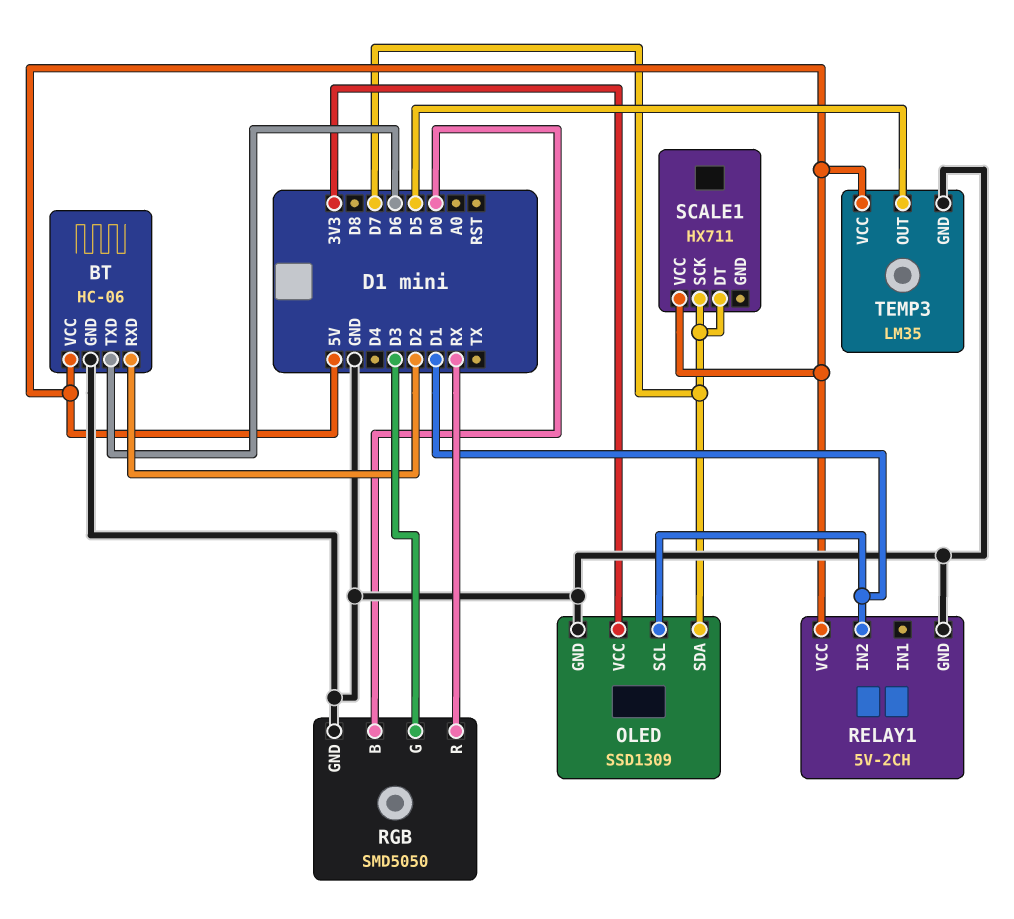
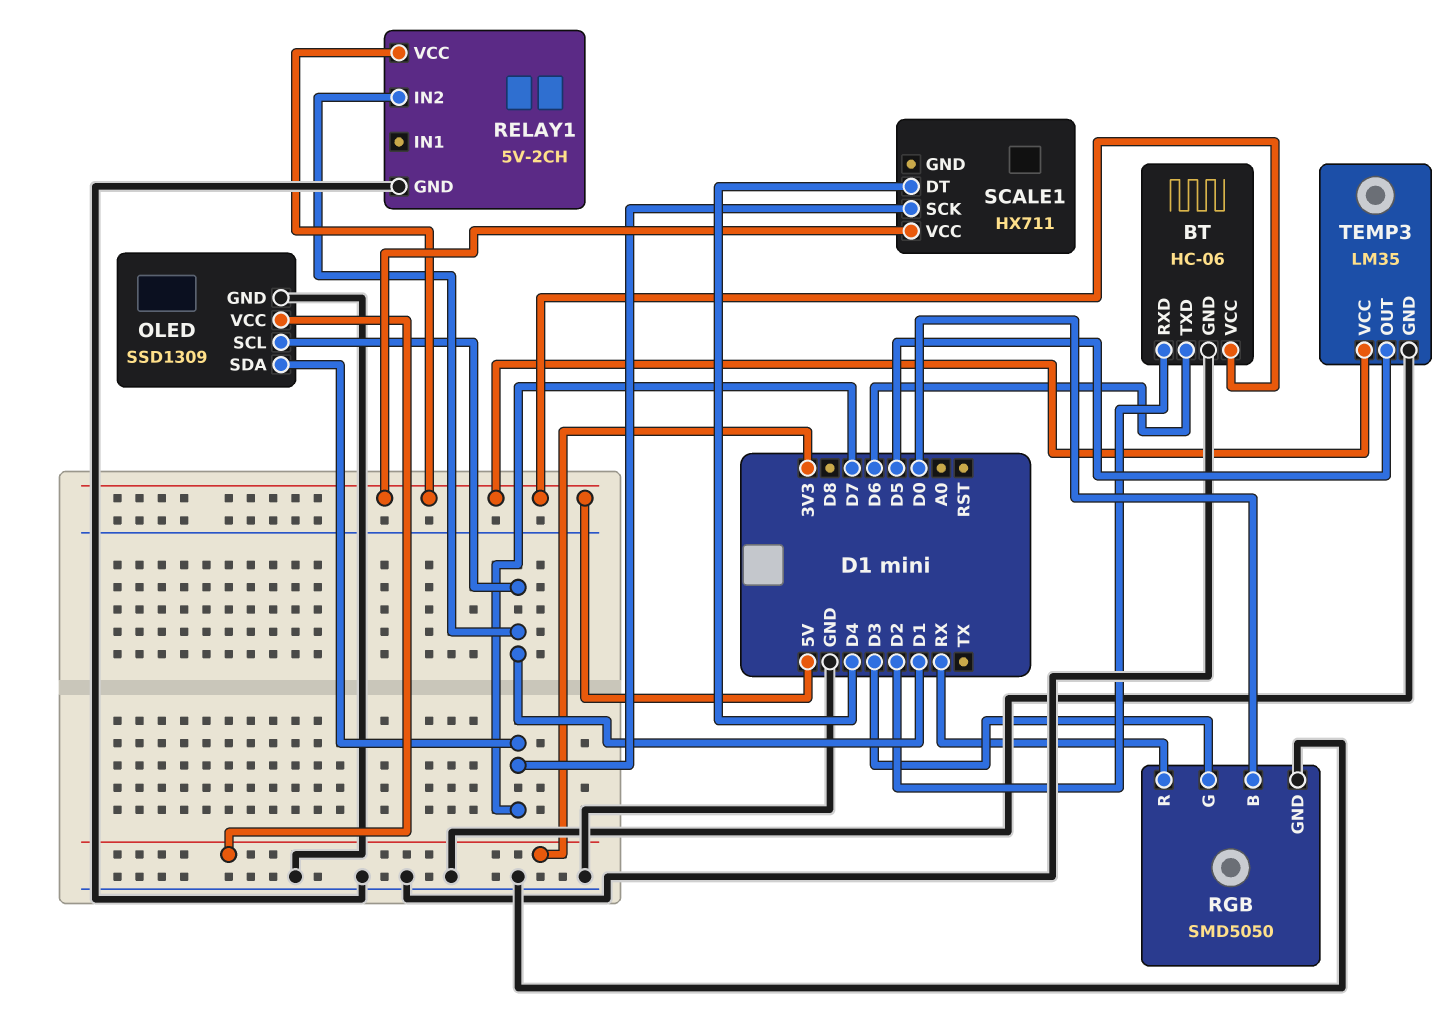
SCALE1 pin DT: D7 -> D4

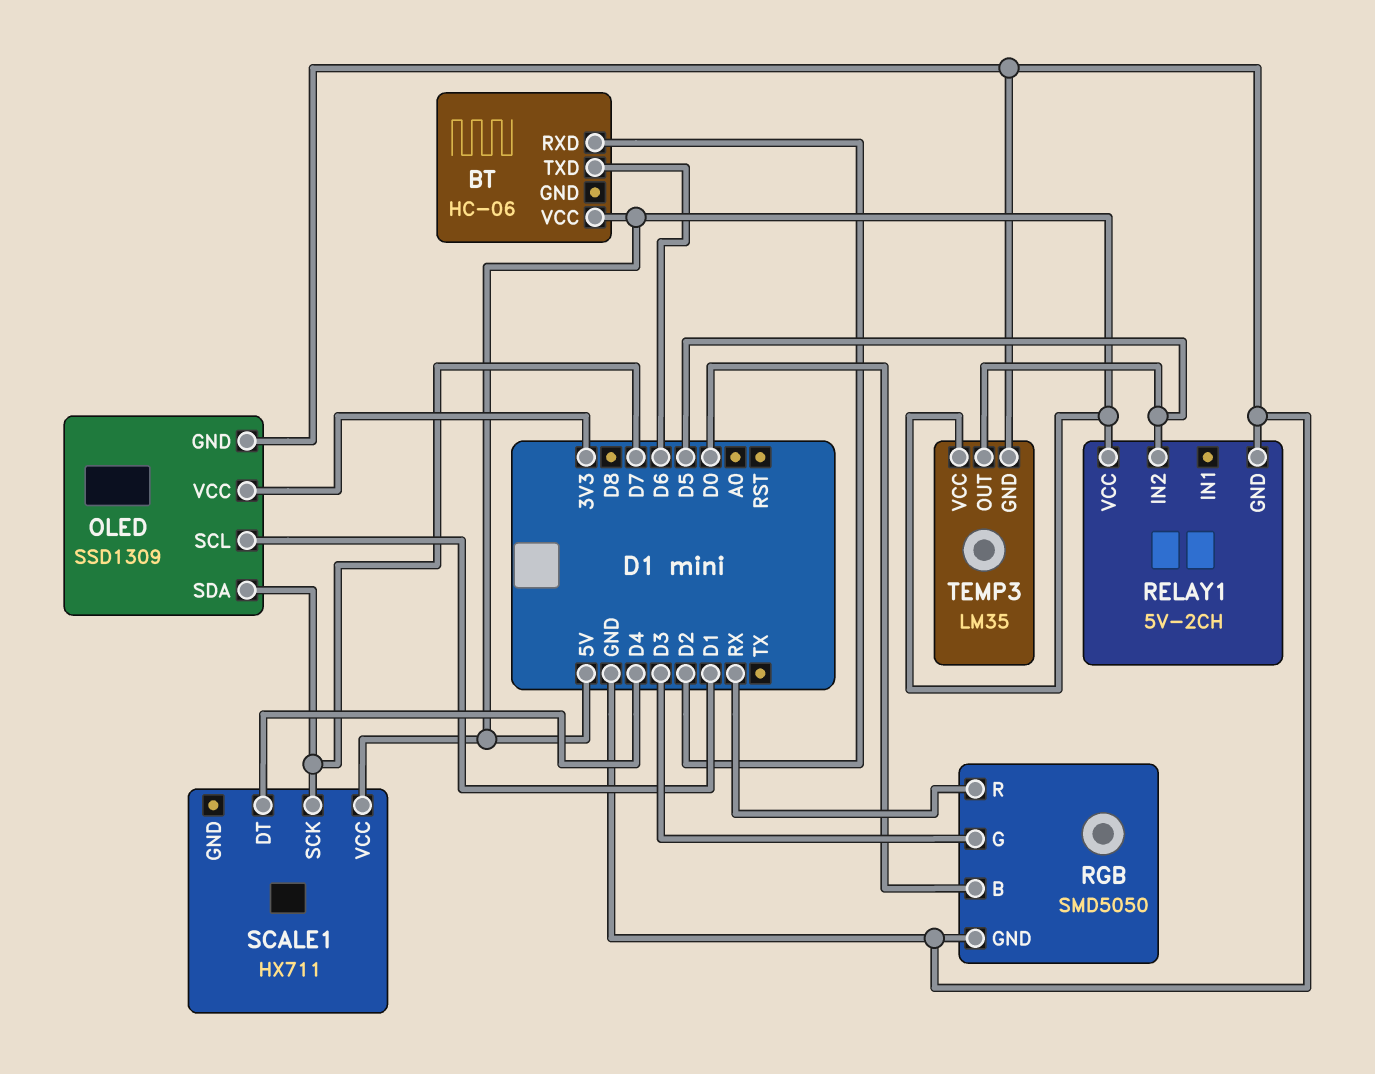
BT pin GND: GND -> none
RELAY1 pin IN2: D1 -> D5

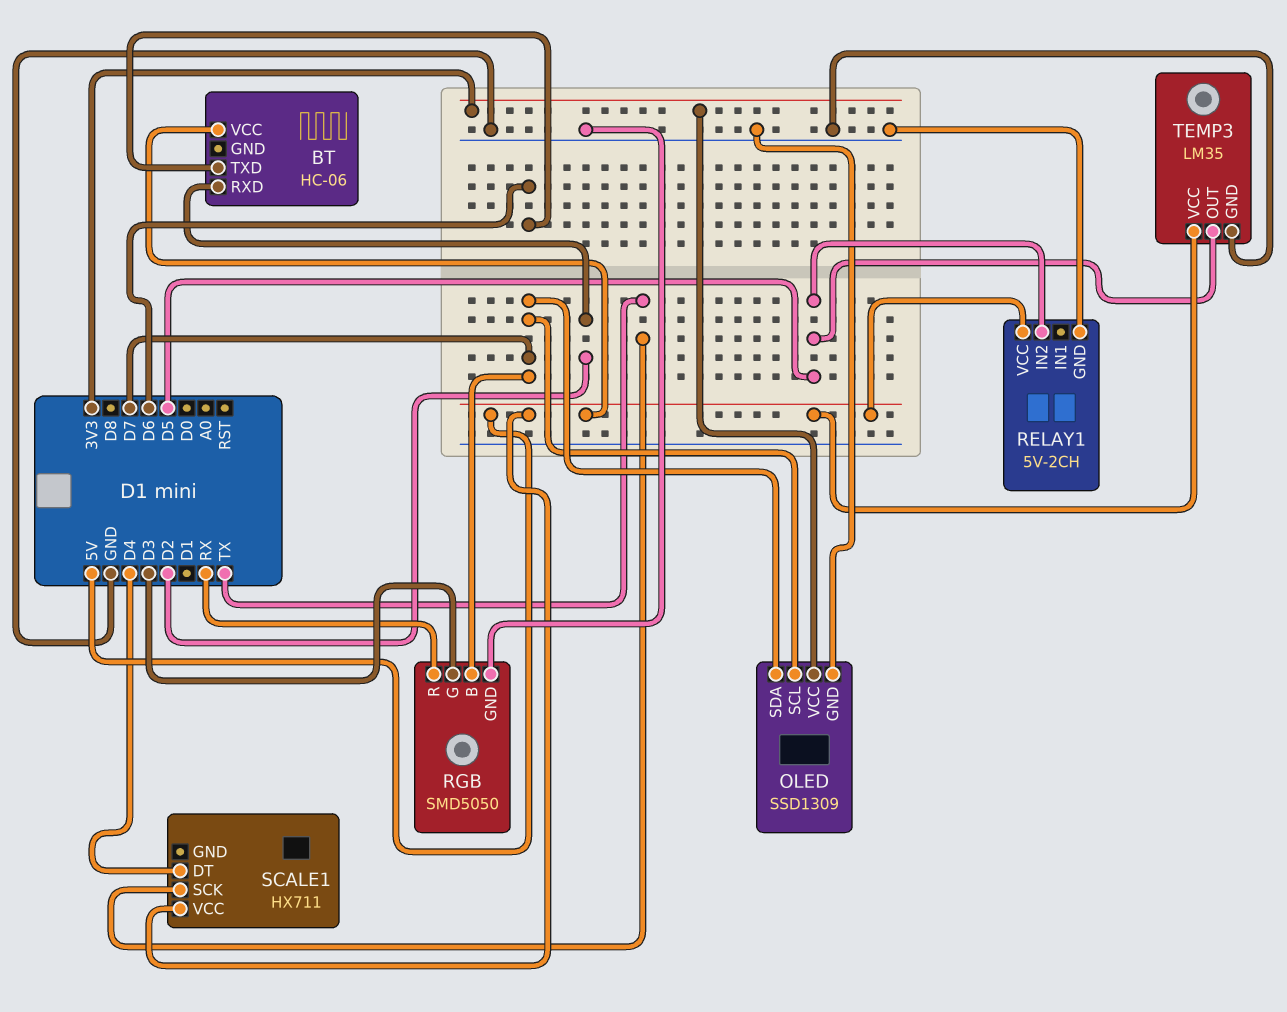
OLED pin SCL: D1 -> D7
RGB pin B: D0 -> D7
SCALE1 pin SCK: D7 -> TX

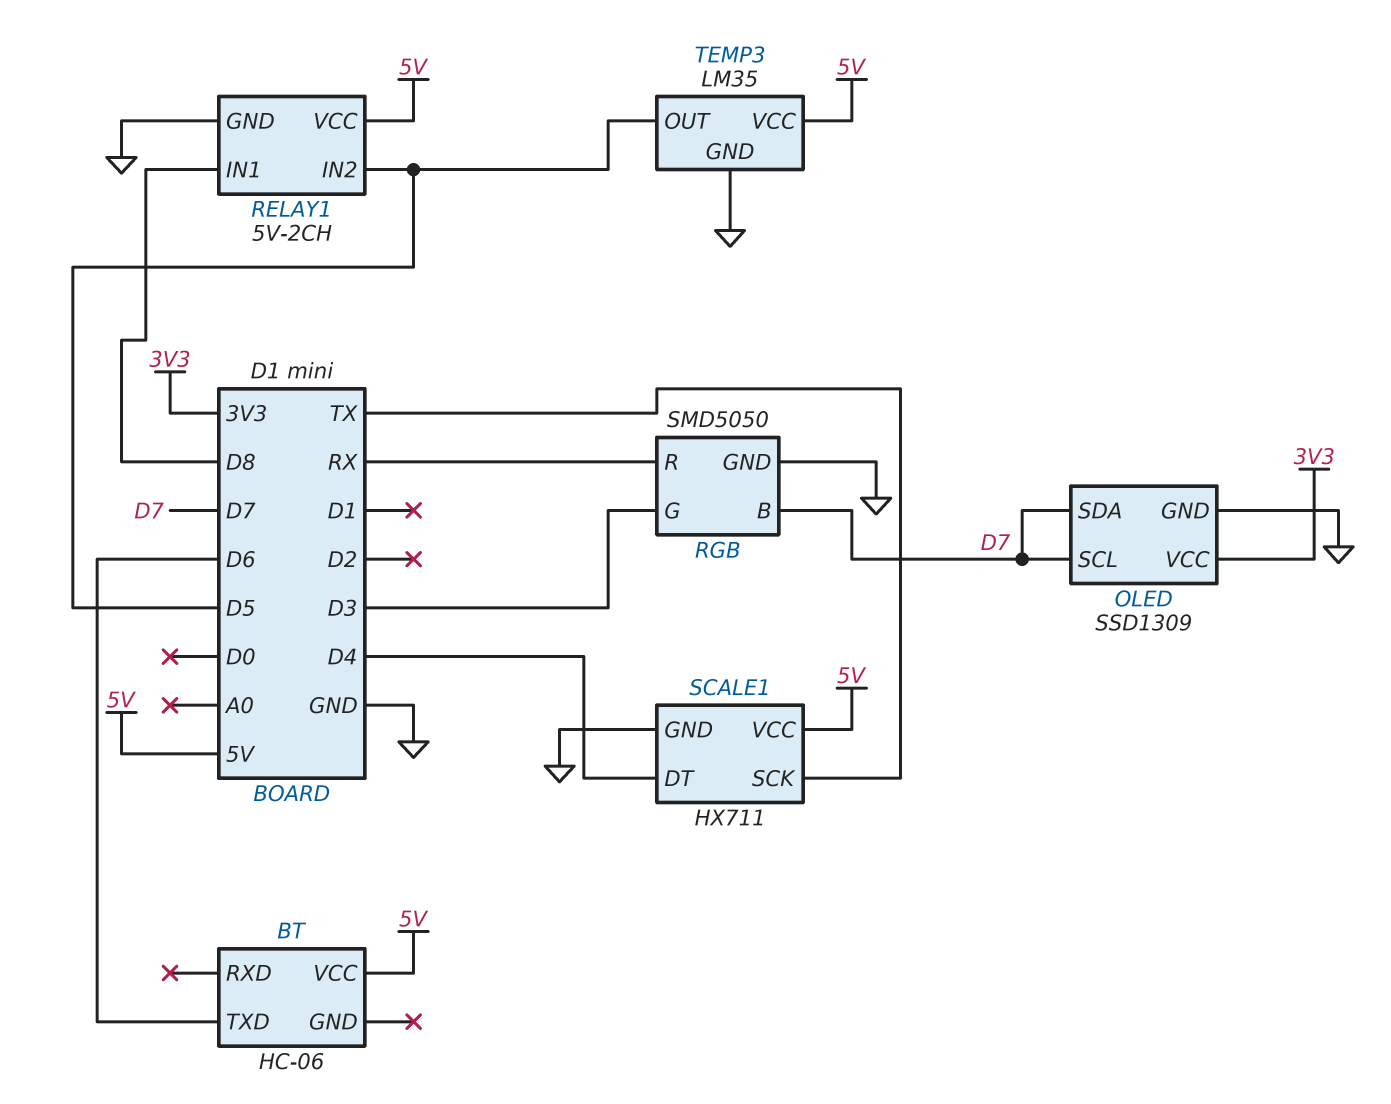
BT pin RXD: D2 -> none
RELAY1 pin IN1: none -> D8
SCALE1 pin GND: none -> GND

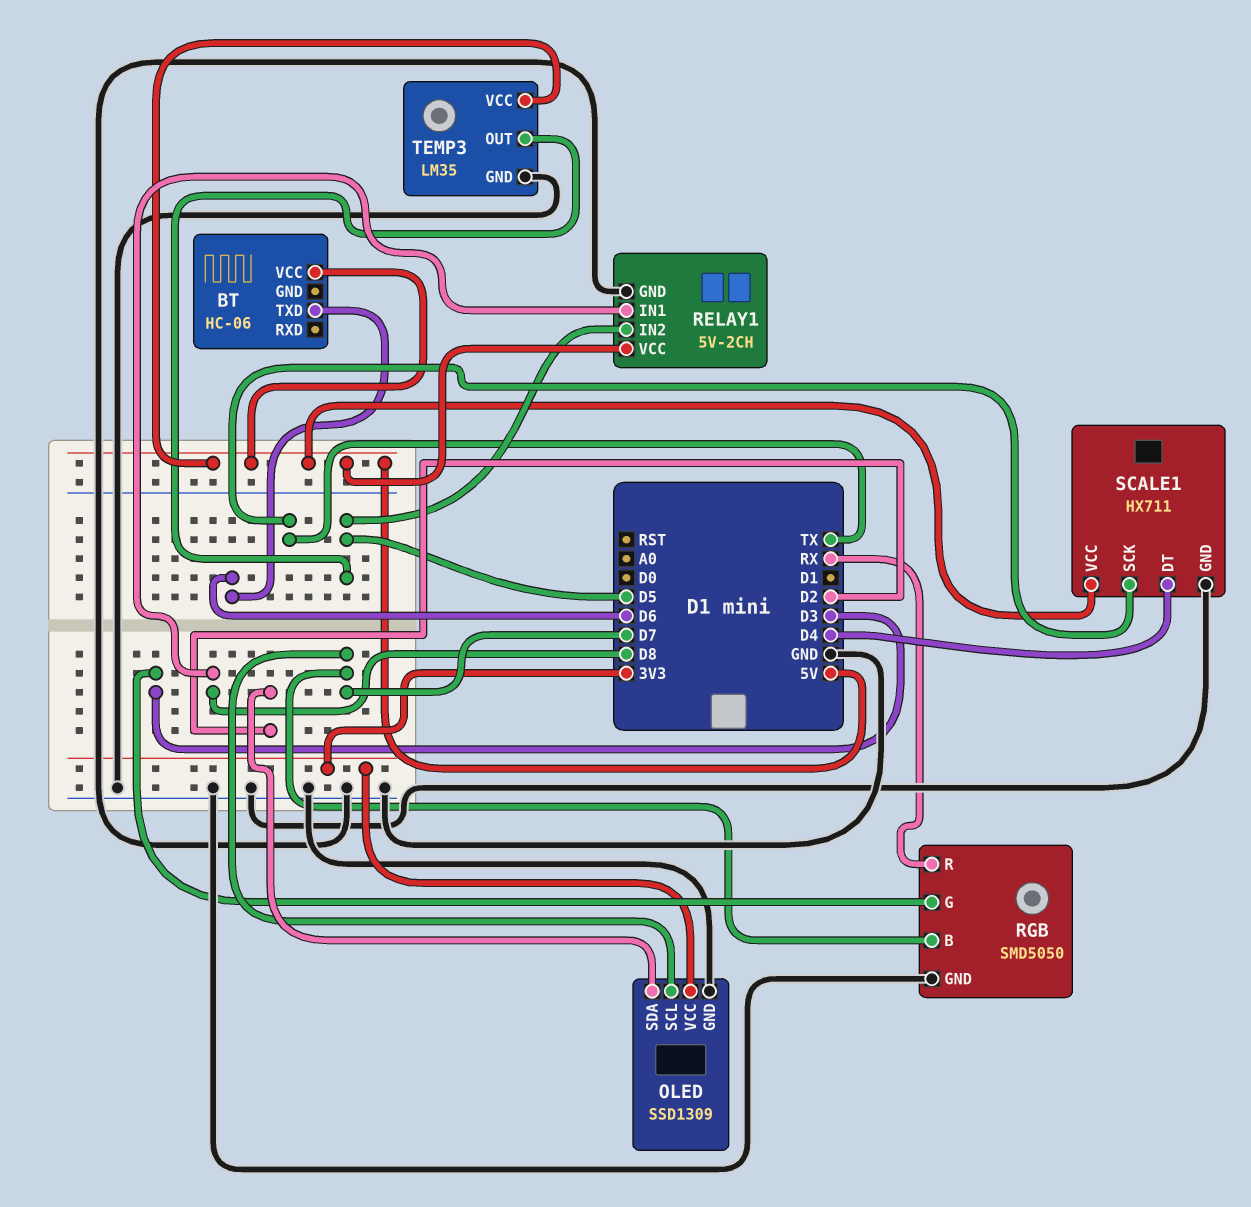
OLED pin SDA: D7 -> D2

